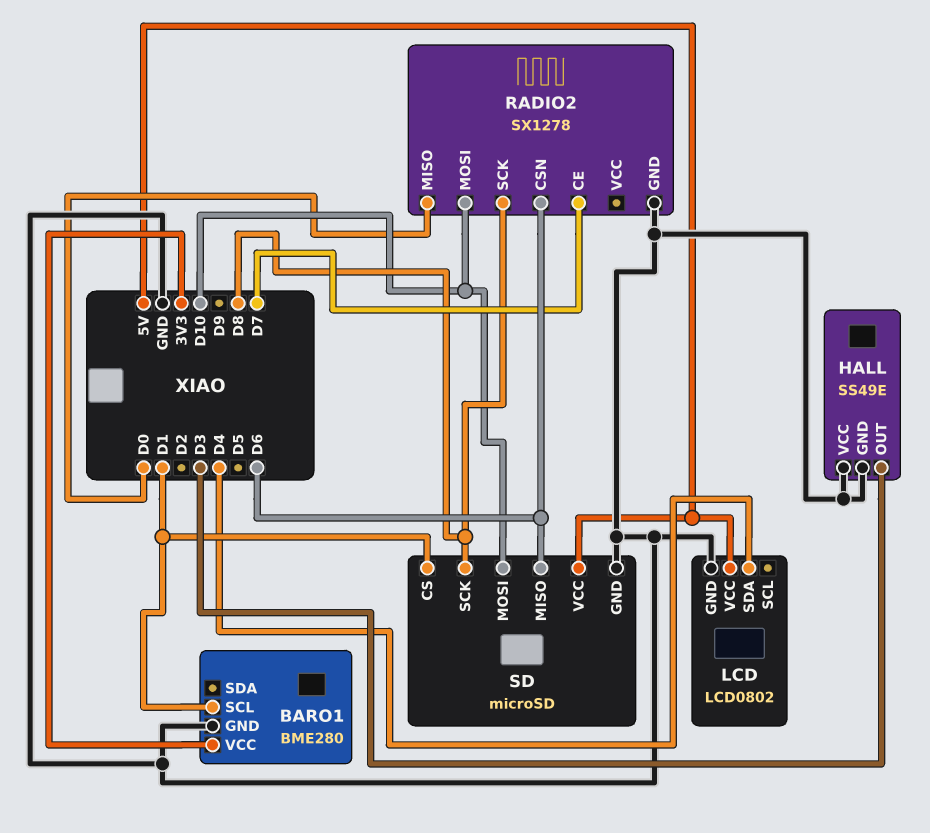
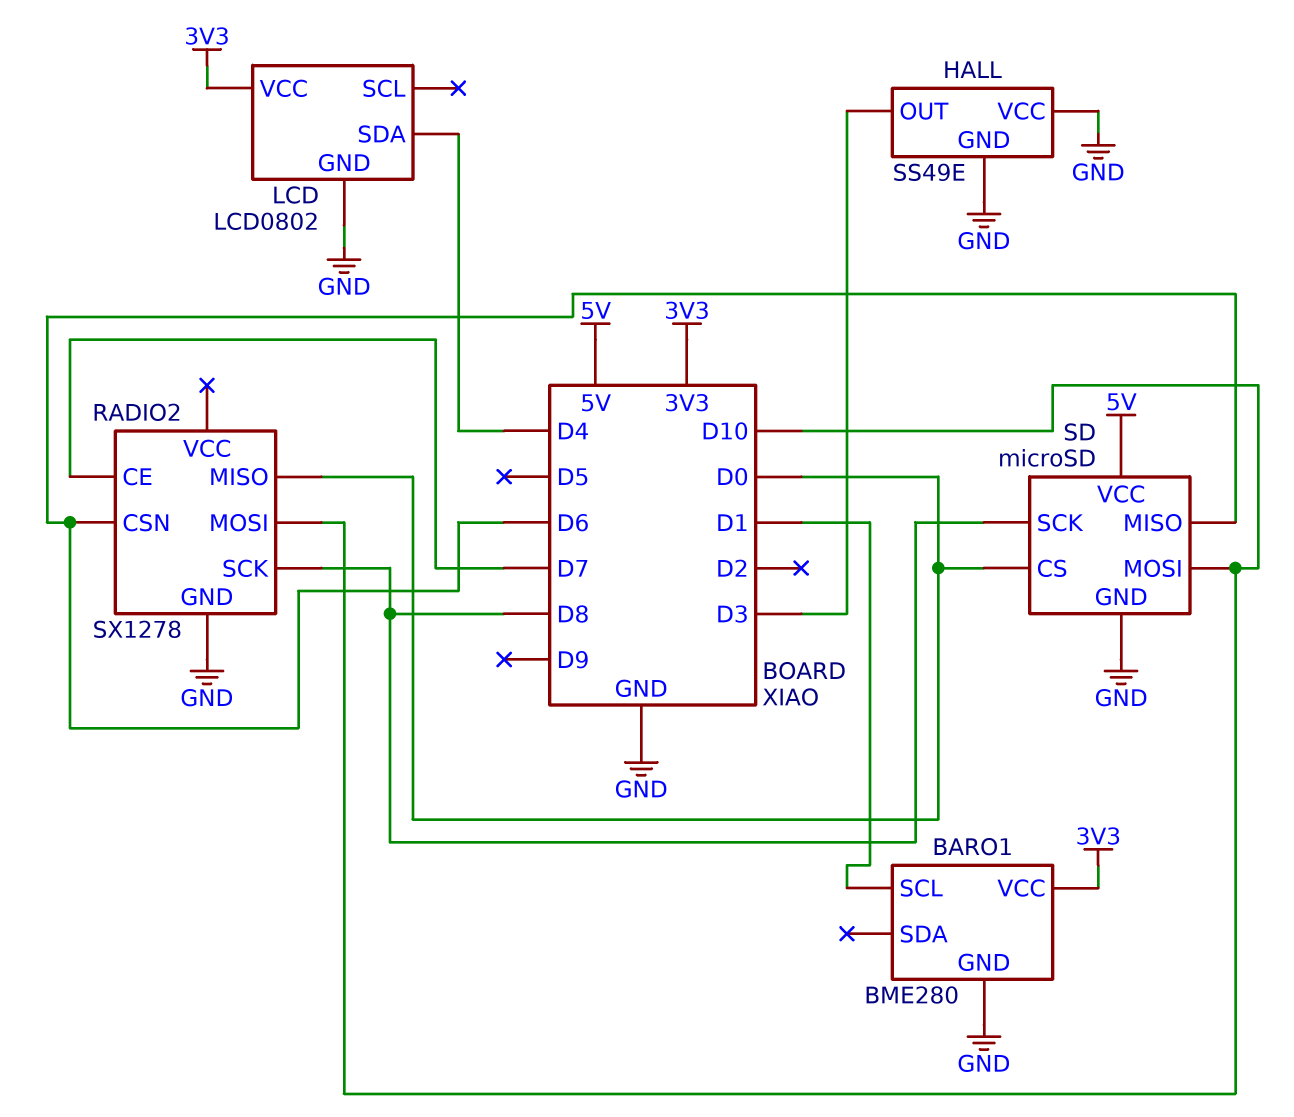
LCD pin VCC: 5V -> 3V3
SD pin CS: D1 -> D0

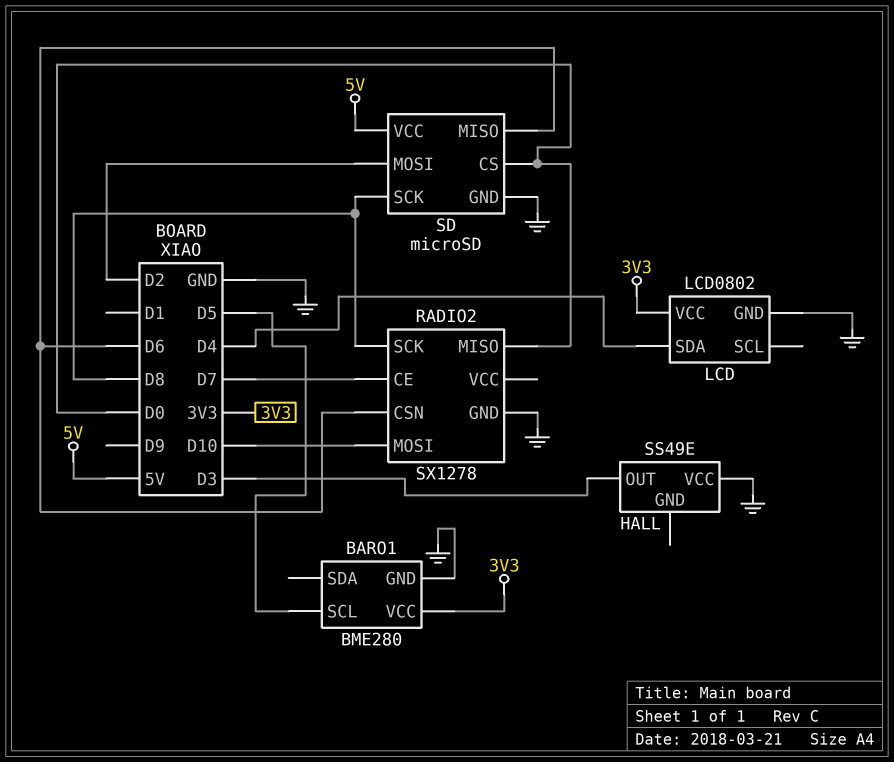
BARO1 pin SCL: D1 -> D5
HALL pin GND: GND -> none
SD pin MOSI: D10 -> D2

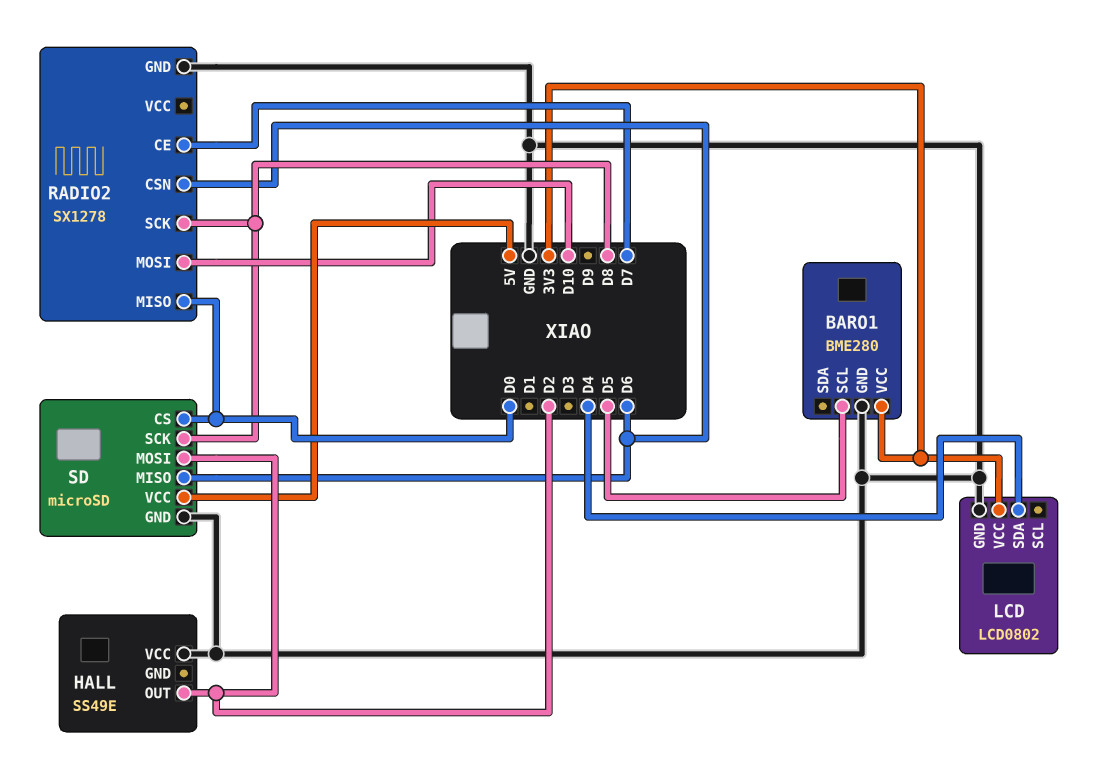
HALL pin OUT: D3 -> D2

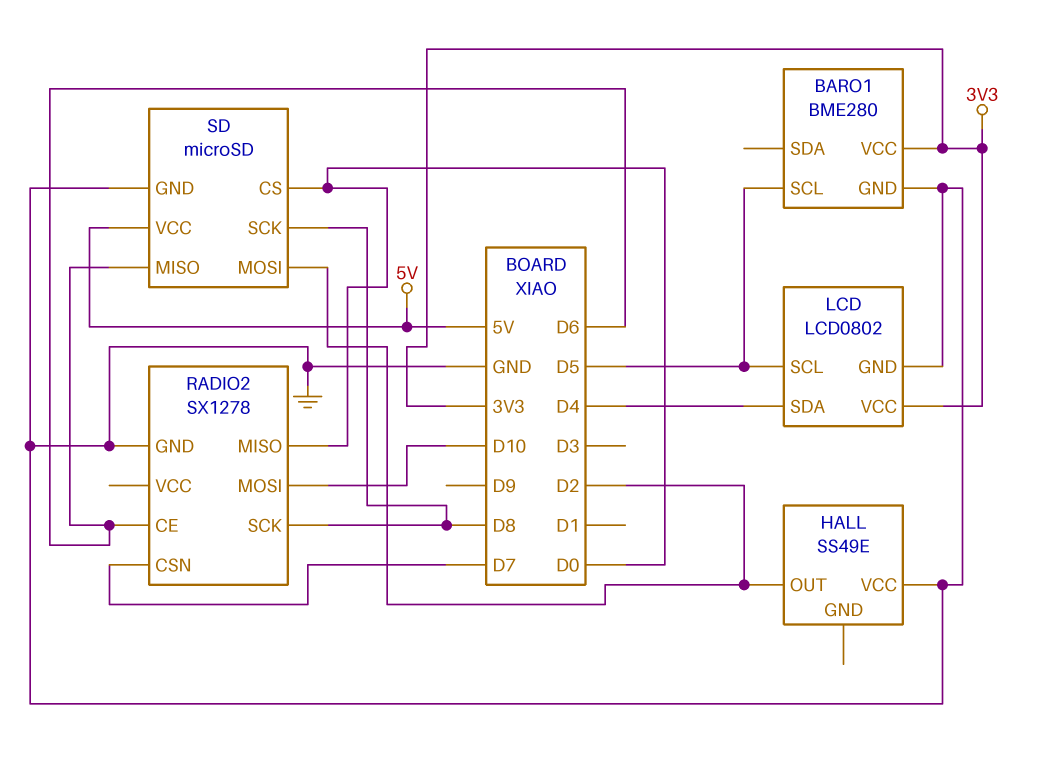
LCD pin SCL: none -> D5
RADIO2 pin CE: D7 -> D6
RADIO2 pin CSN: D6 -> D7

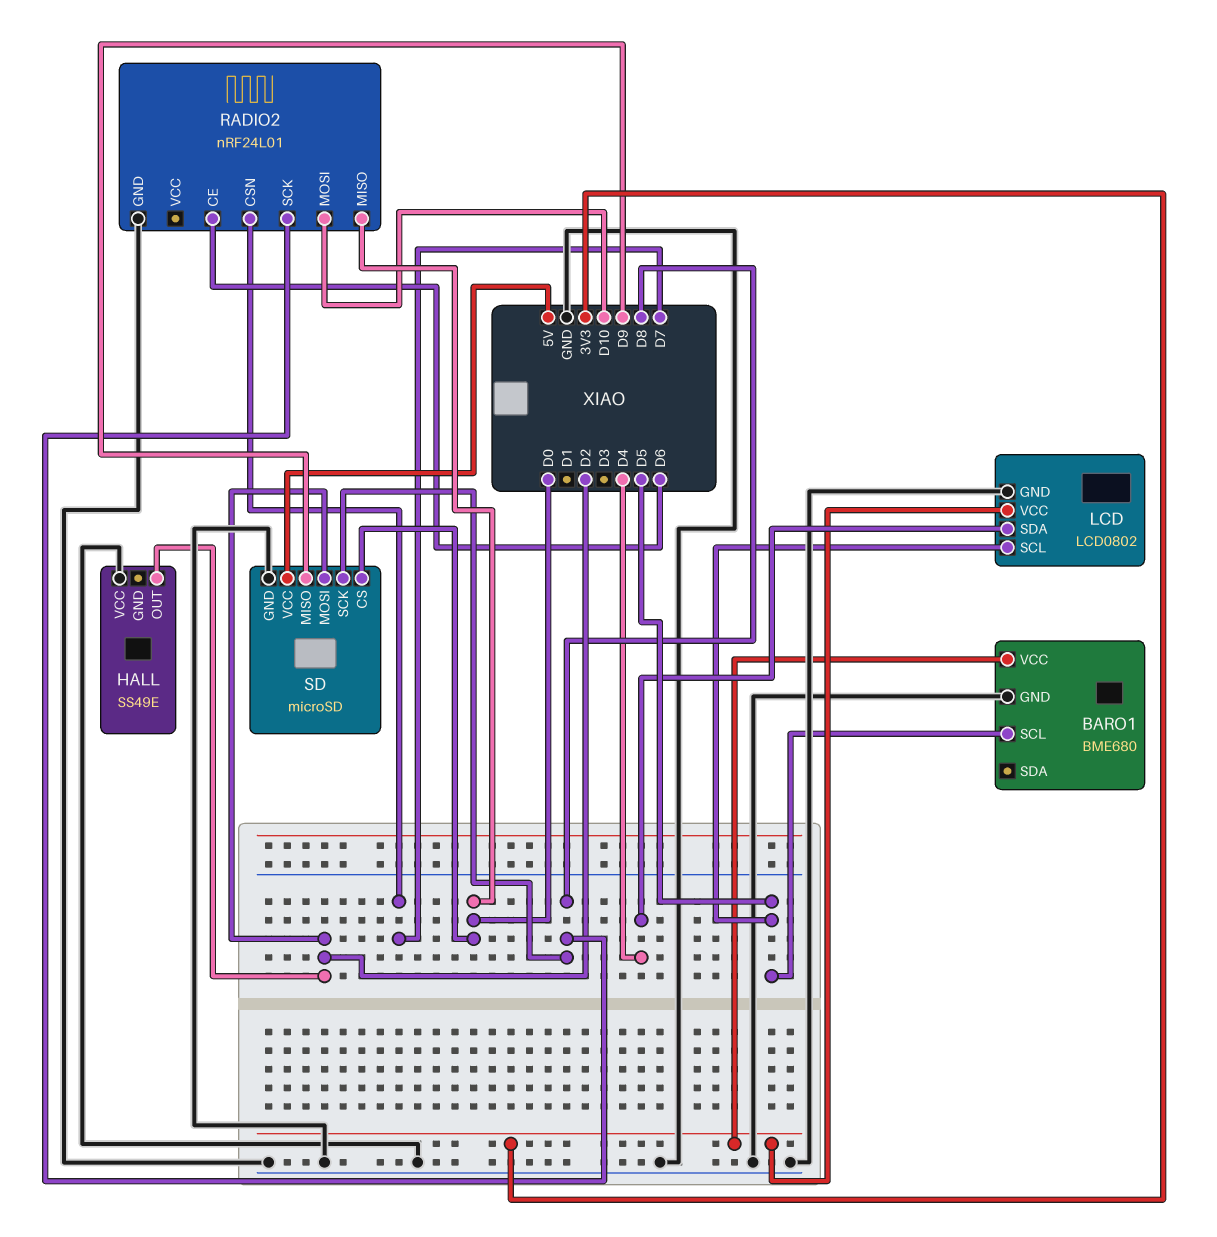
BARO1: BME280 -> BME680
RADIO2: SX1278 -> nRF24L01
SD pin MISO: D6 -> D9

